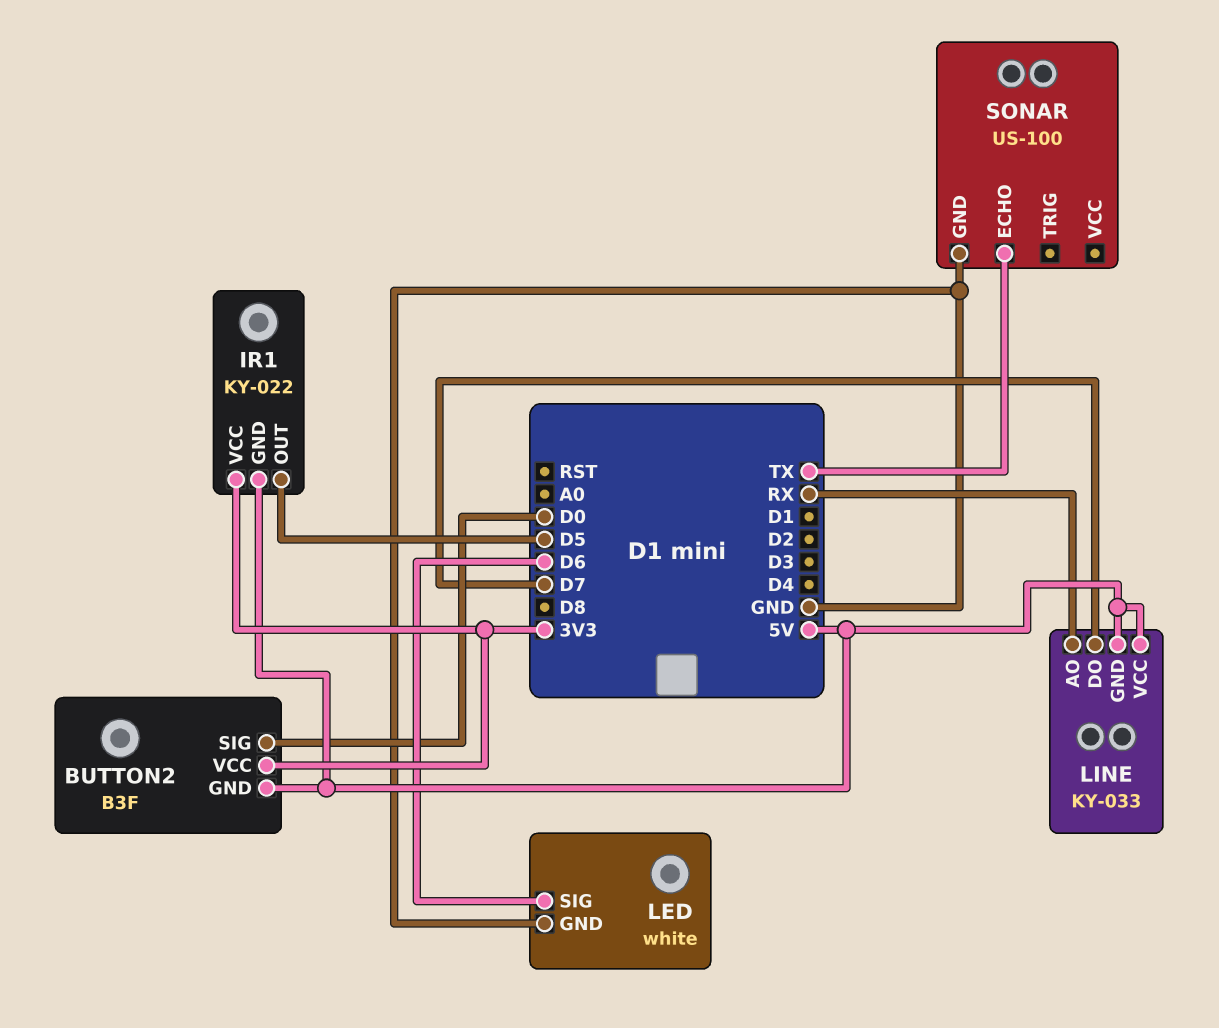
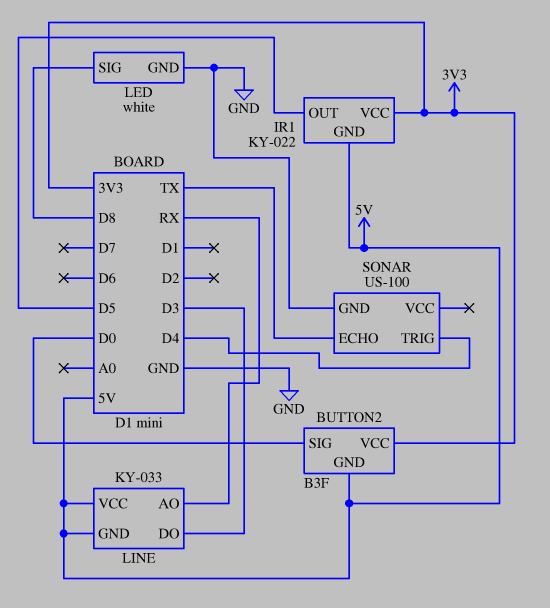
LED pin SIG: D6 -> D8
LINE pin DO: D7 -> D3
SONAR pin TRIG: none -> D4

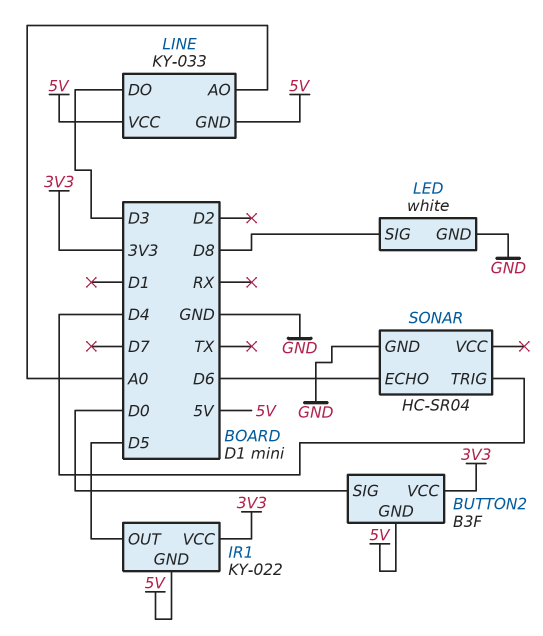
LINE pin AO: RX -> A0
SONAR: US-100 -> HC-SR04
SONAR pin ECHO: TX -> D6

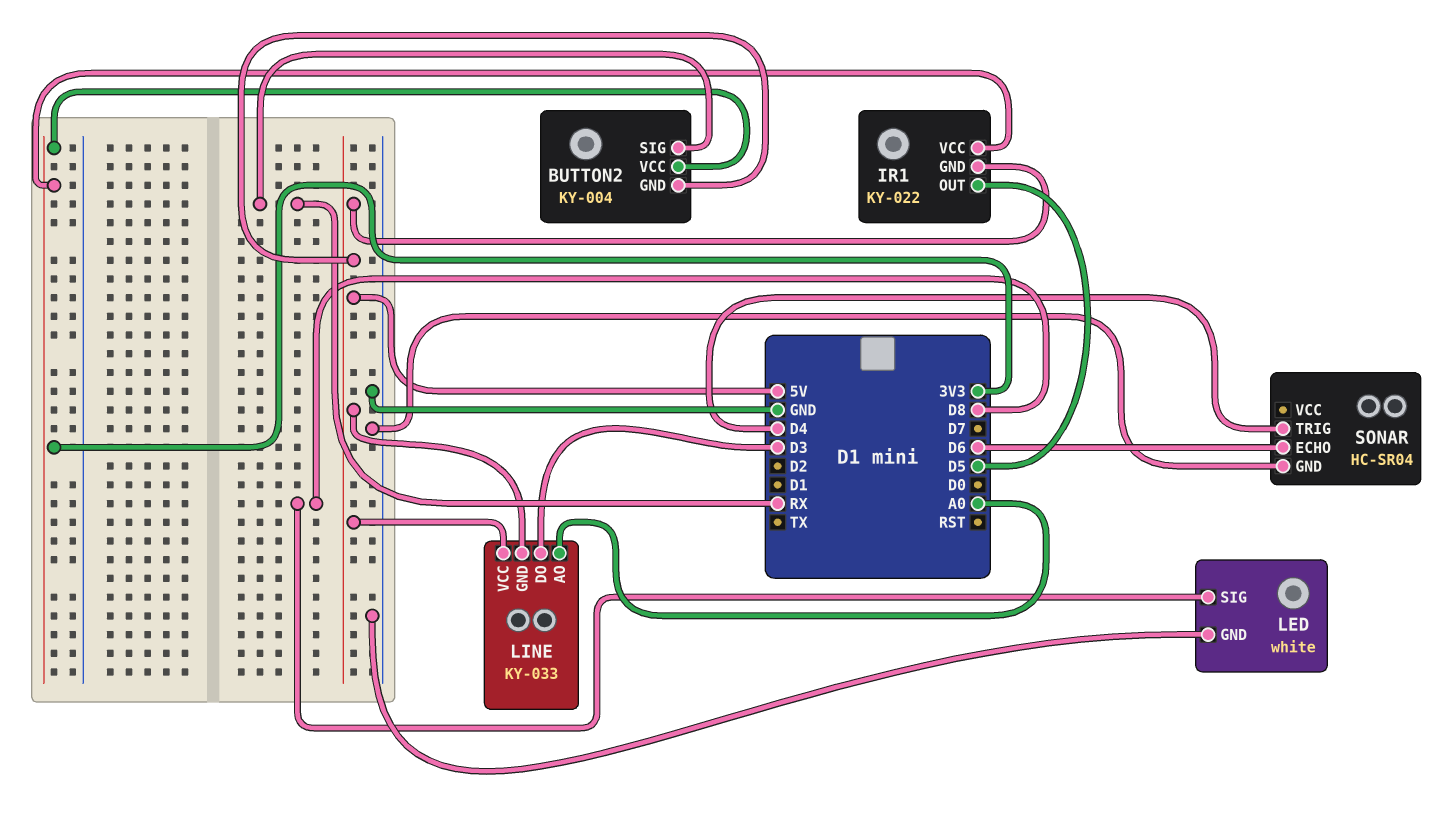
BUTTON2: B3F -> KY-004
BUTTON2 pin SIG: D0 -> RX

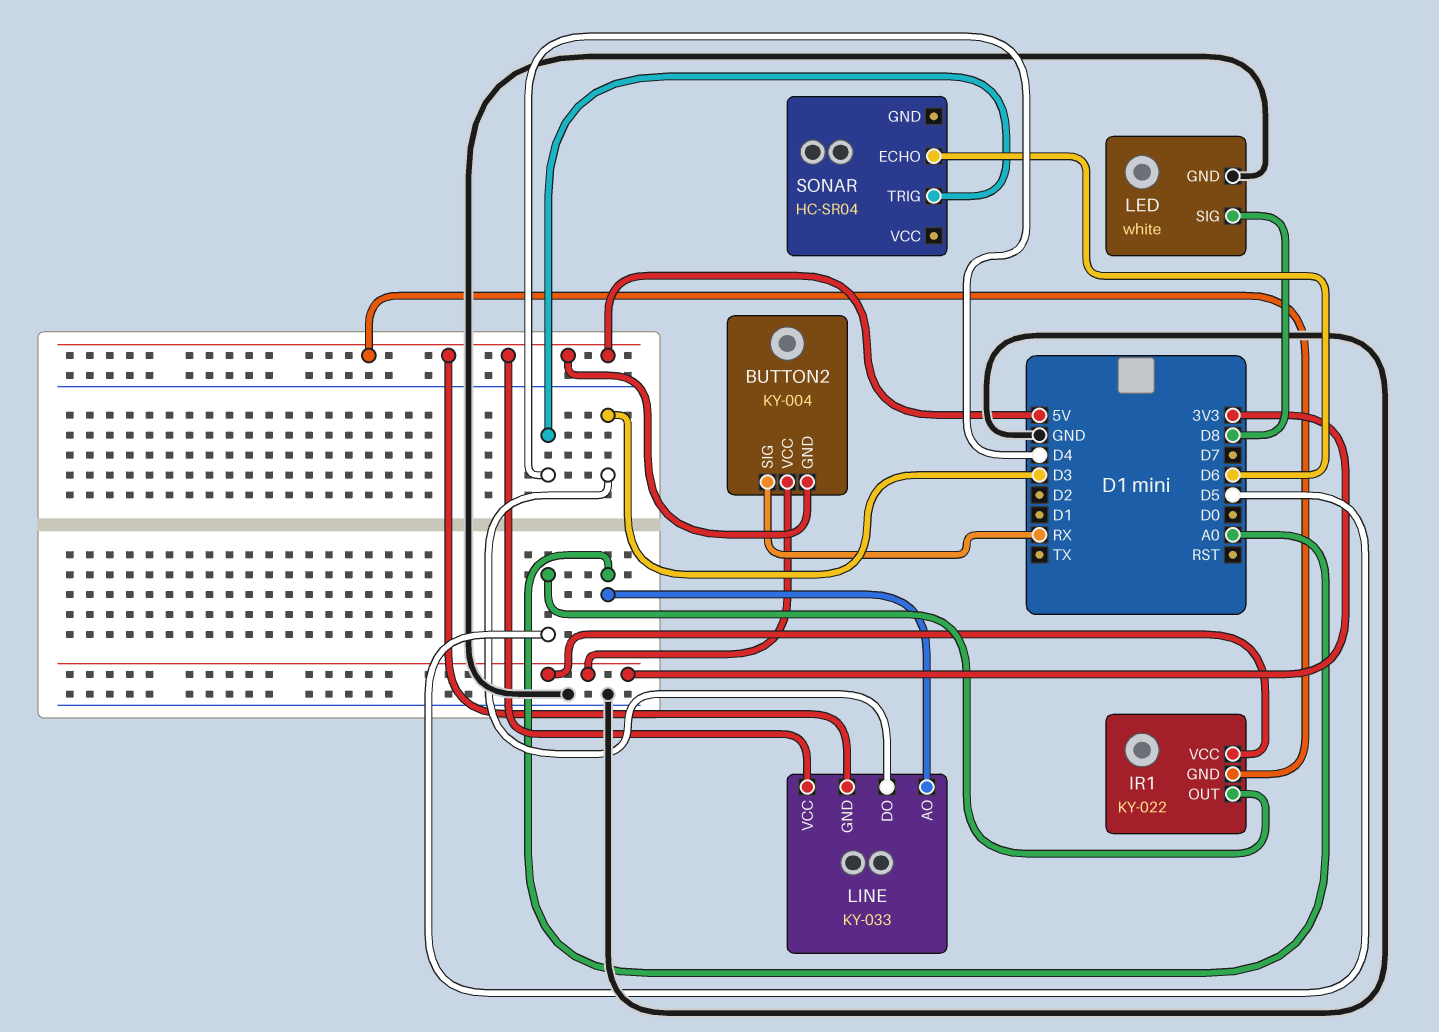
SONAR pin GND: GND -> none

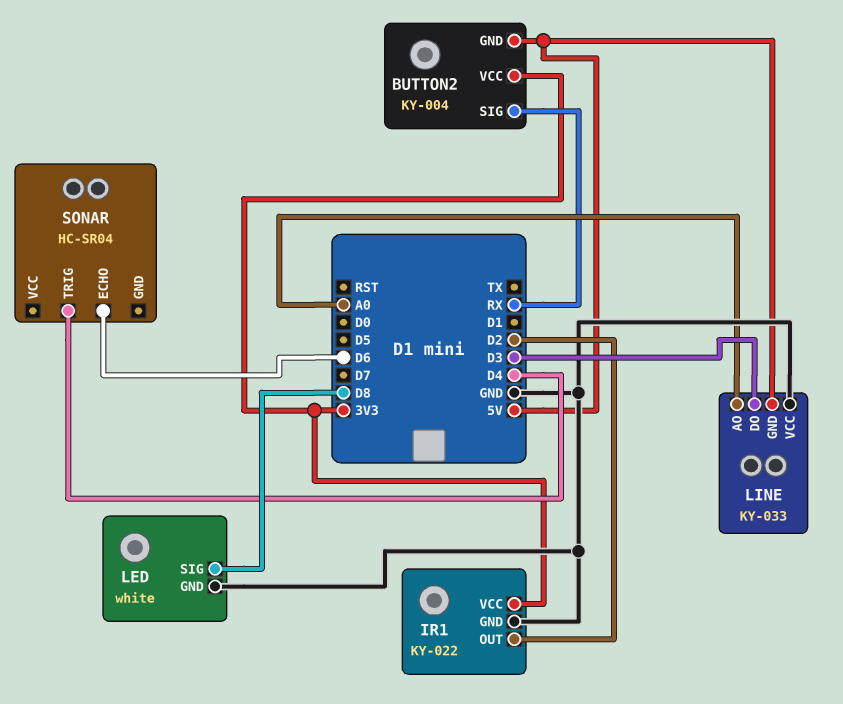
IR1 pin GND: 5V -> GND
IR1 pin OUT: D5 -> D2
LINE pin VCC: 5V -> GND

